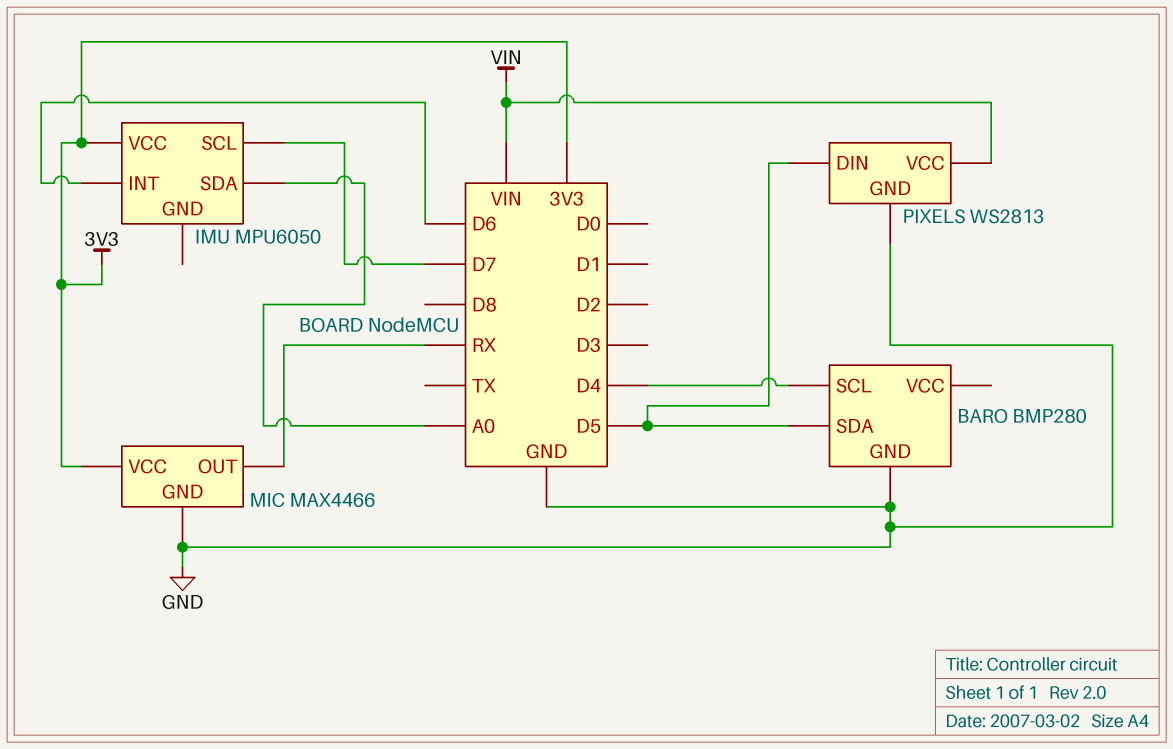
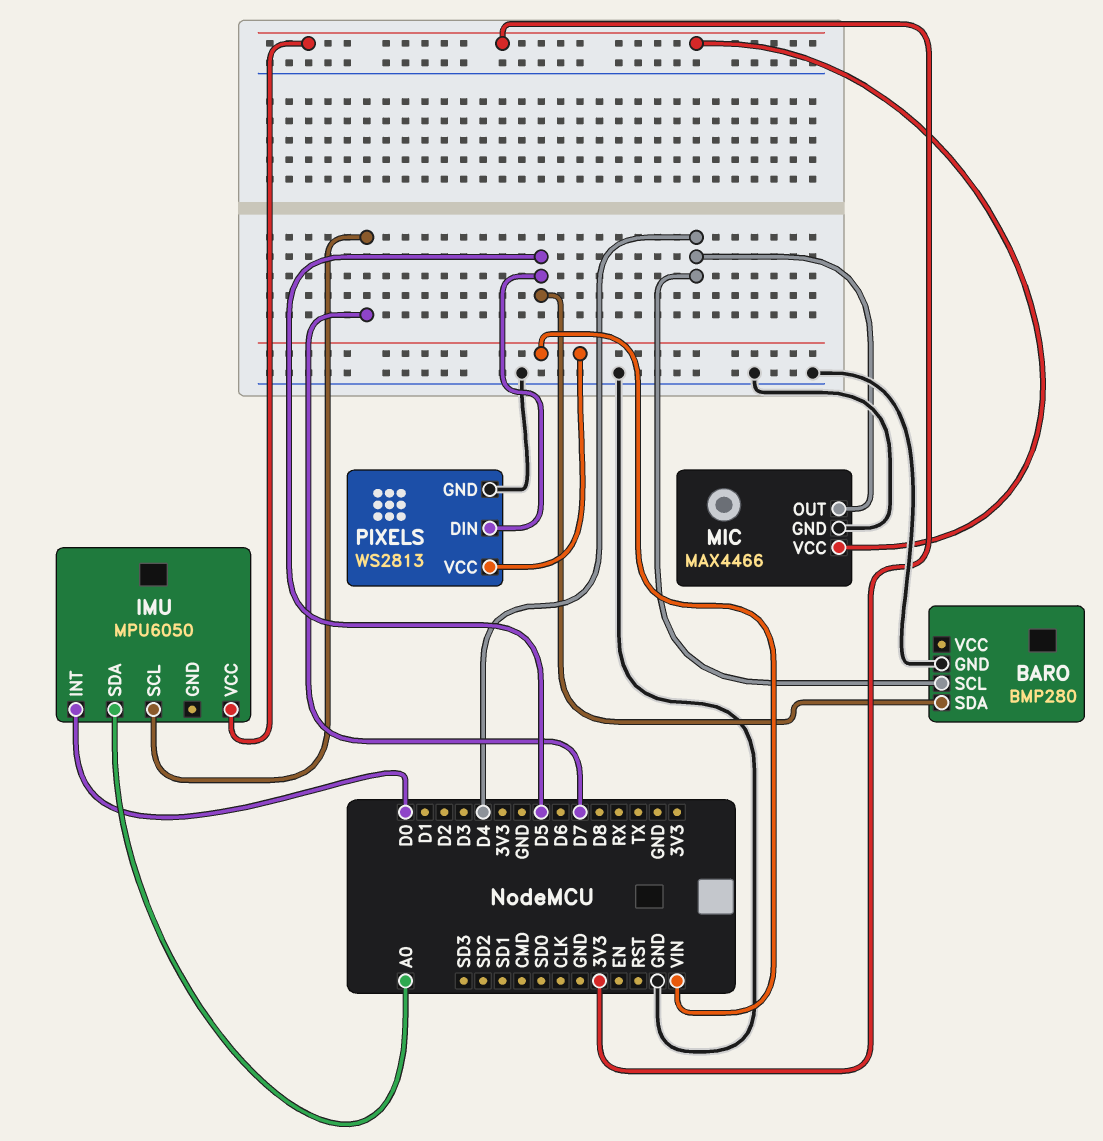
IMU pin INT: D6 -> D0
MIC pin OUT: RX -> D4

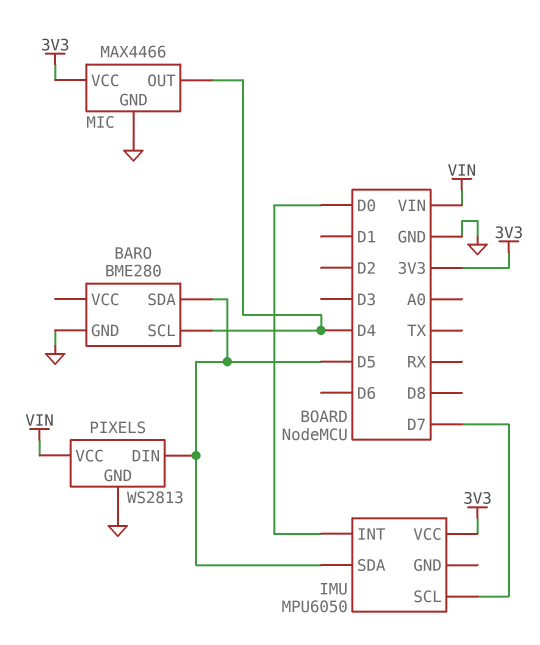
BARO: BMP280 -> BME280
IMU pin SDA: A0 -> D5

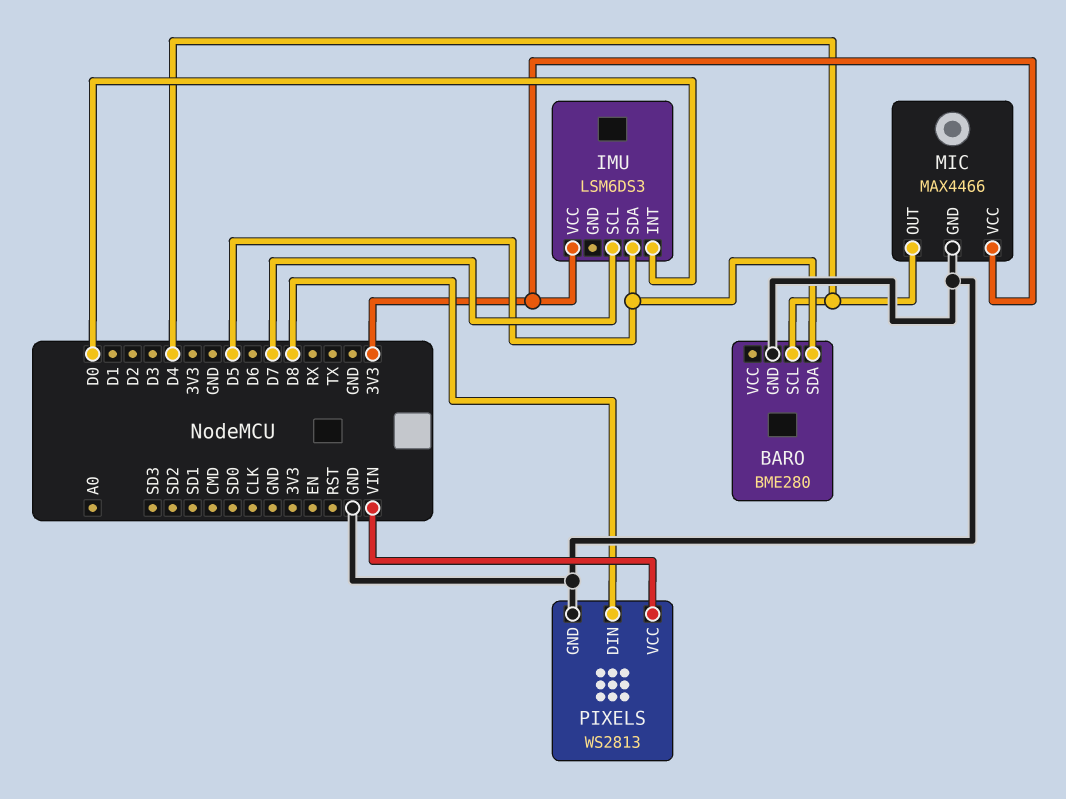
IMU: MPU6050 -> LSM6DS3
PIXELS pin DIN: D5 -> D8

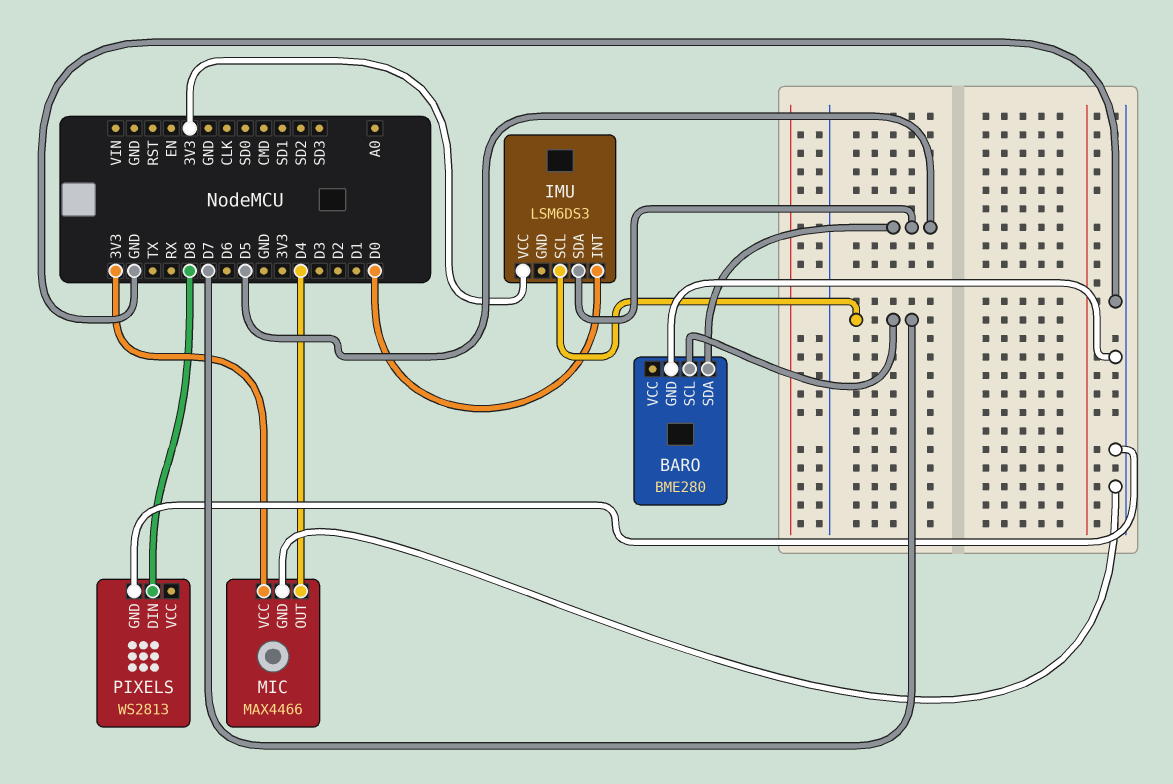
BARO pin SCL: D4 -> D7
PIXELS pin VCC: VIN -> none

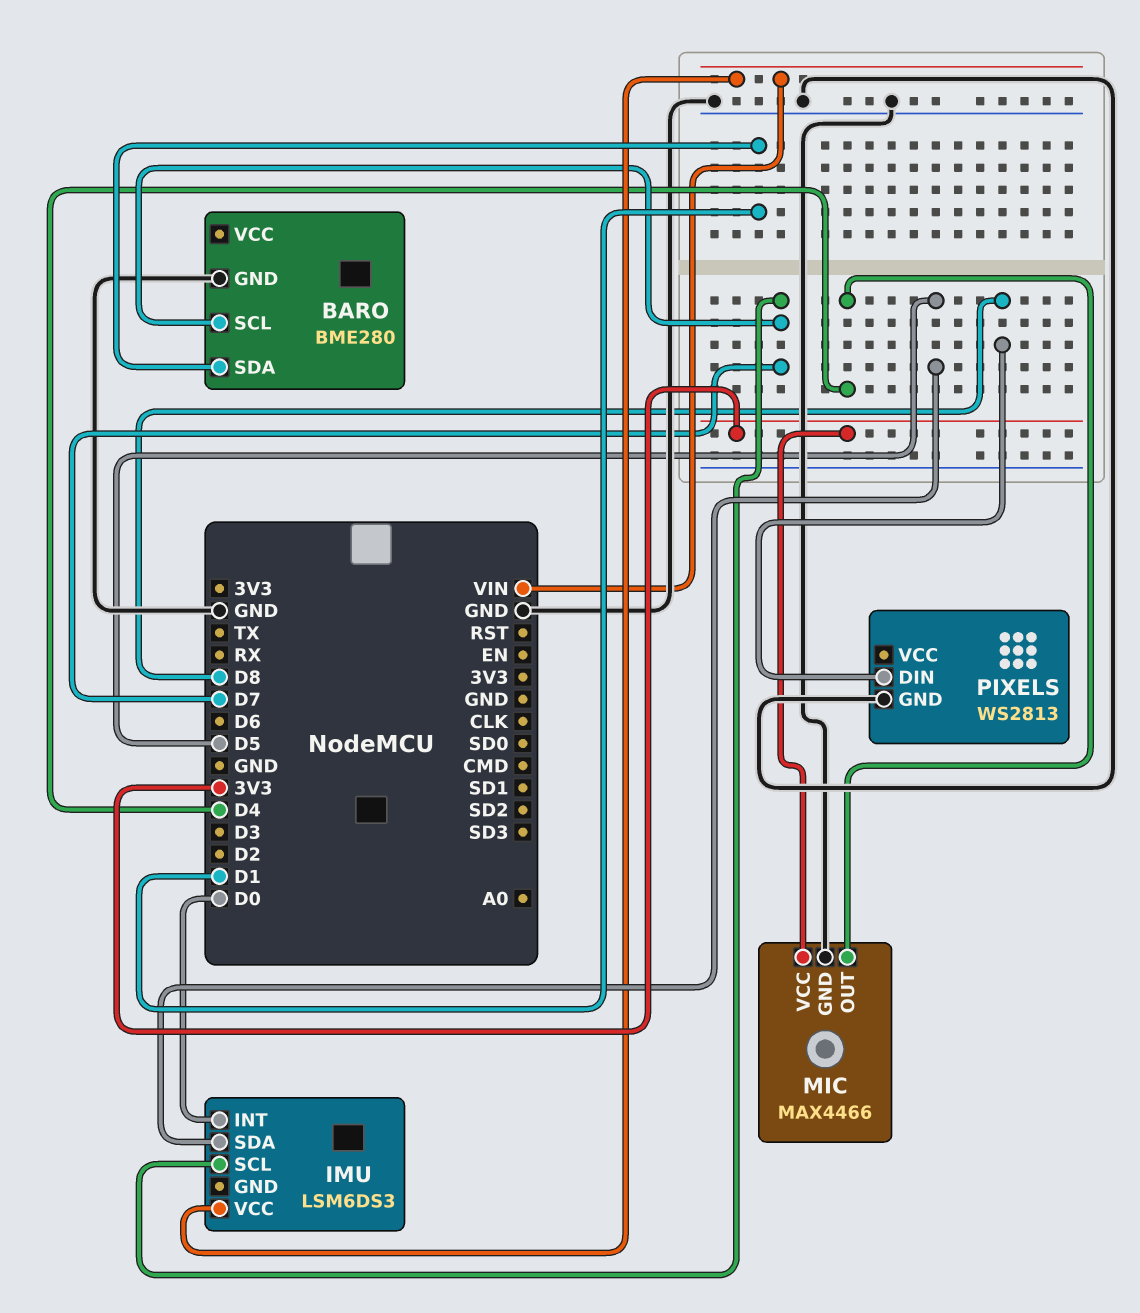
BARO pin SDA: D5 -> D1
IMU pin VCC: 3V3 -> VIN

